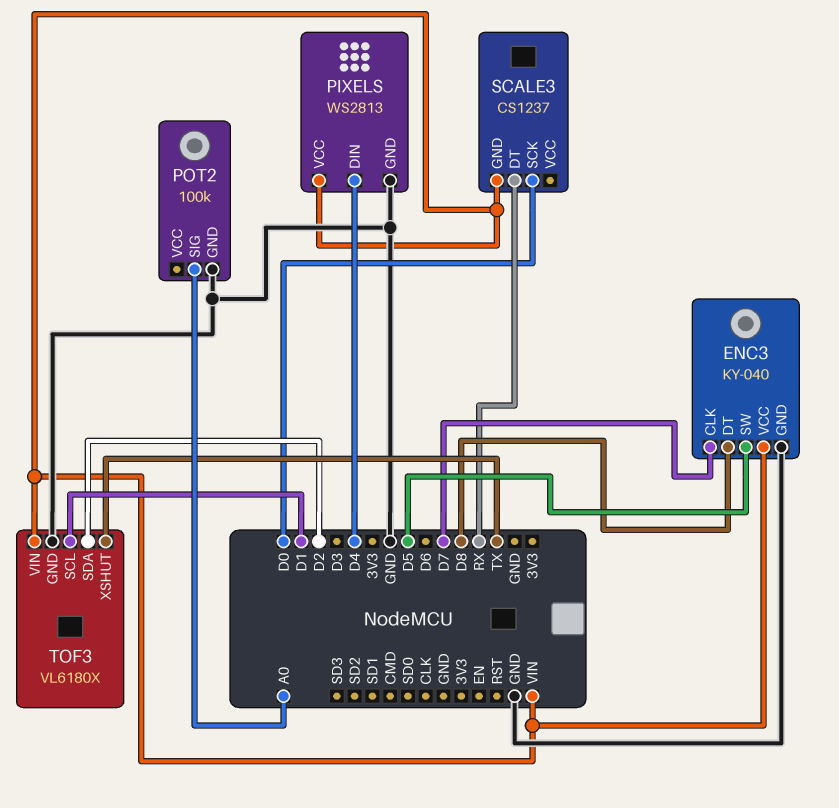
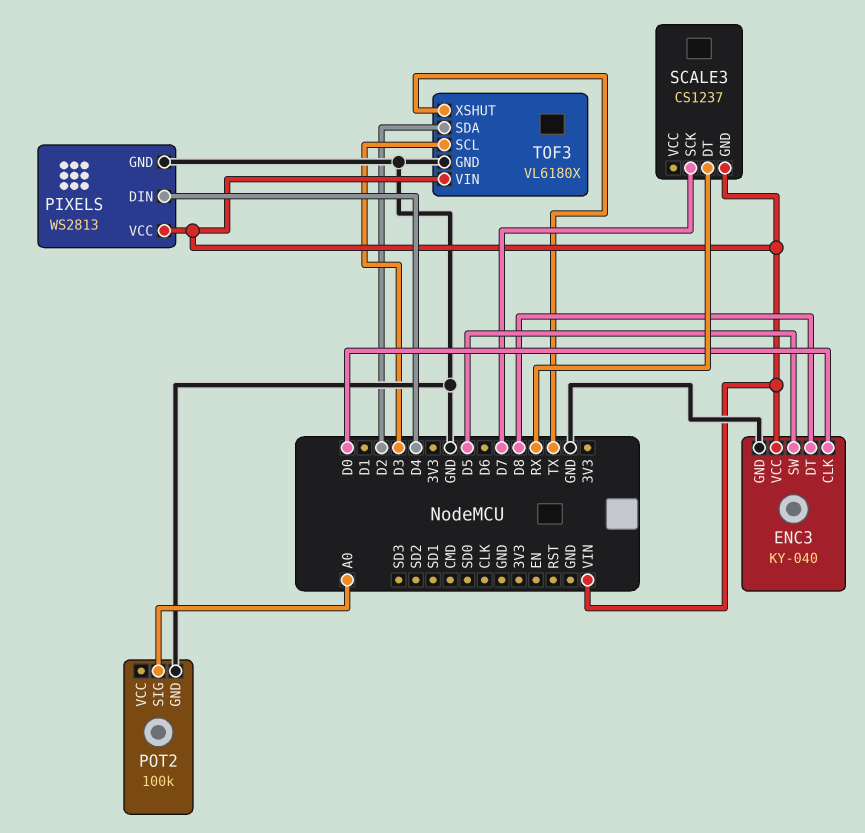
ENC3 pin CLK: D7 -> D0
SCALE3 pin SCK: D0 -> D7
TOF3 pin SCL: D1 -> D3

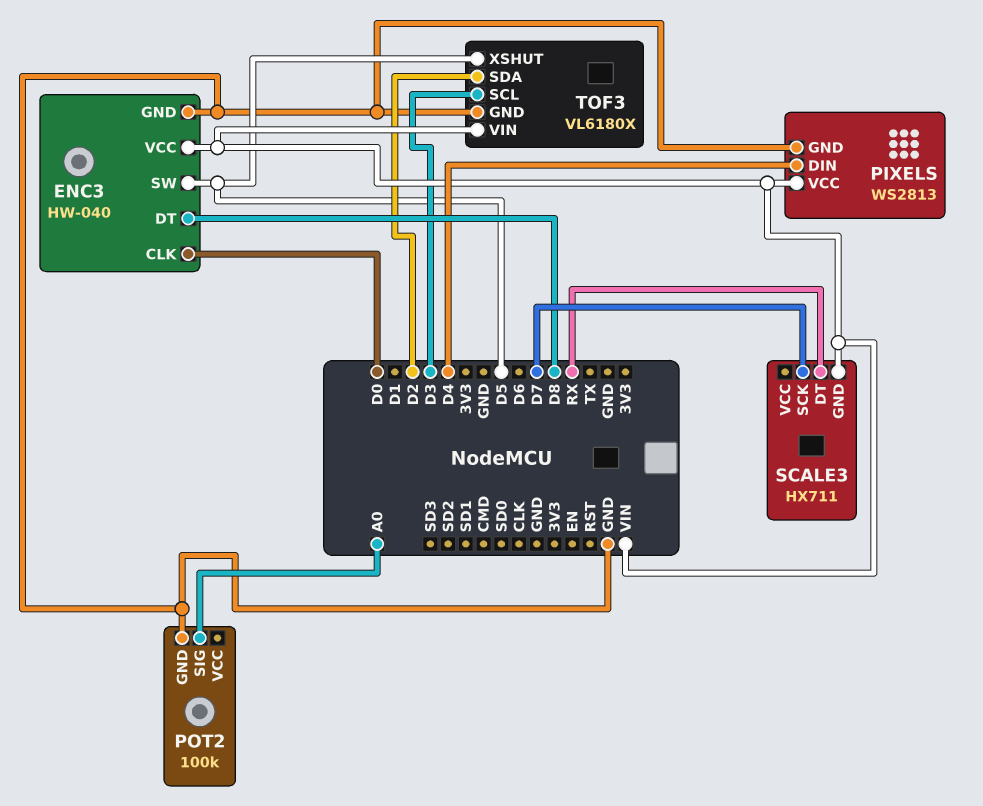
ENC3: KY-040 -> HW-040
SCALE3: CS1237 -> HX711
TOF3 pin XSHUT: TX -> D5

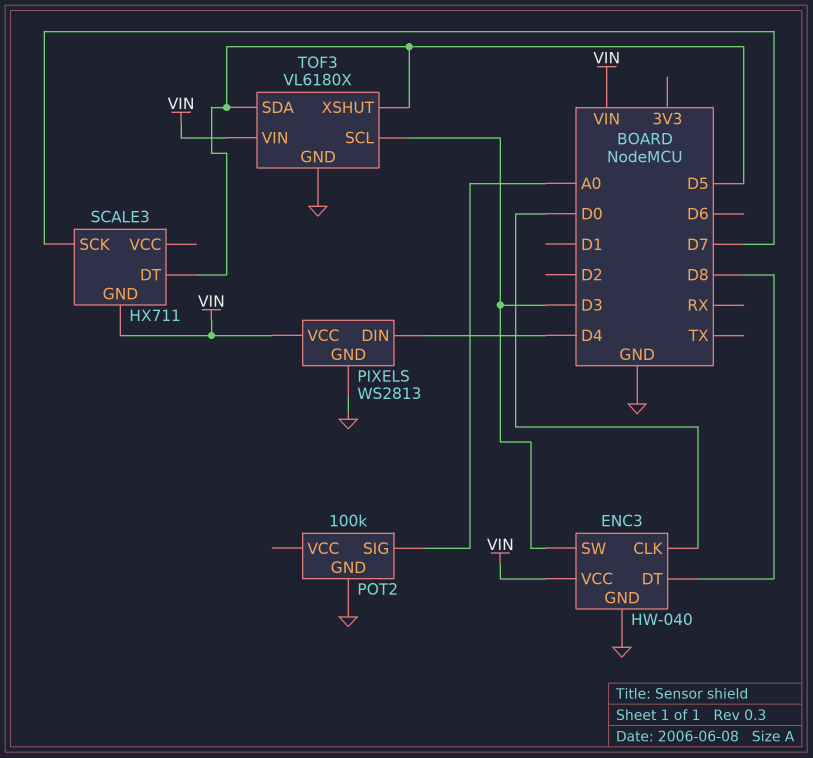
ENC3 pin SW: D5 -> D3
SCALE3 pin DT: RX -> D5
TOF3 pin SDA: D2 -> D5

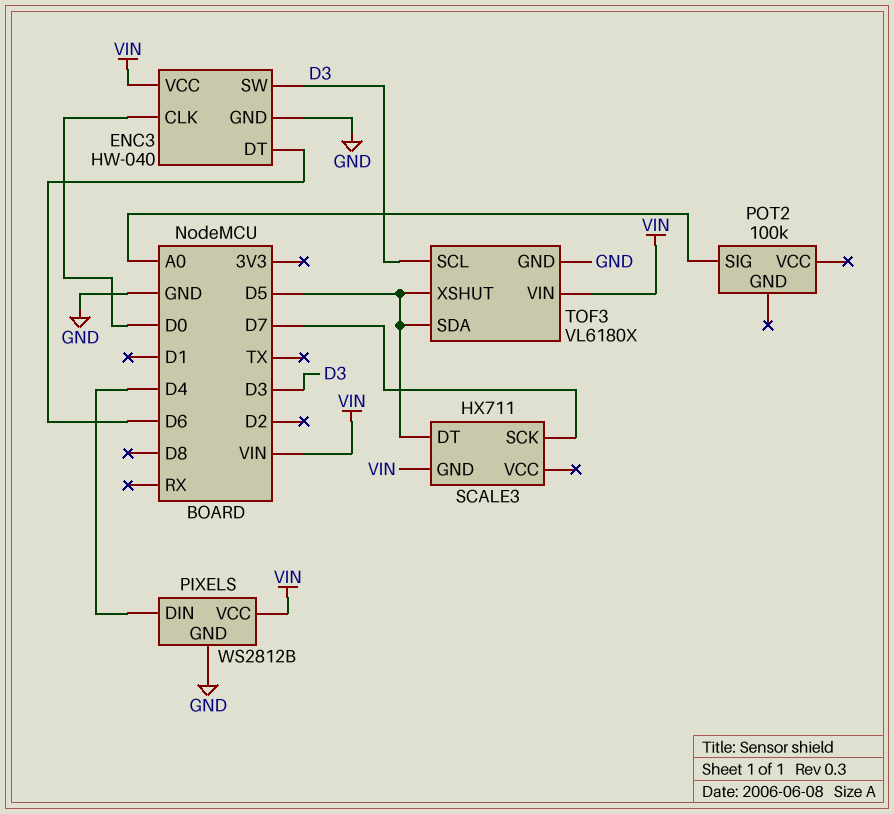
ENC3 pin DT: D8 -> D6
PIXELS: WS2813 -> WS2812B
POT2 pin GND: GND -> none

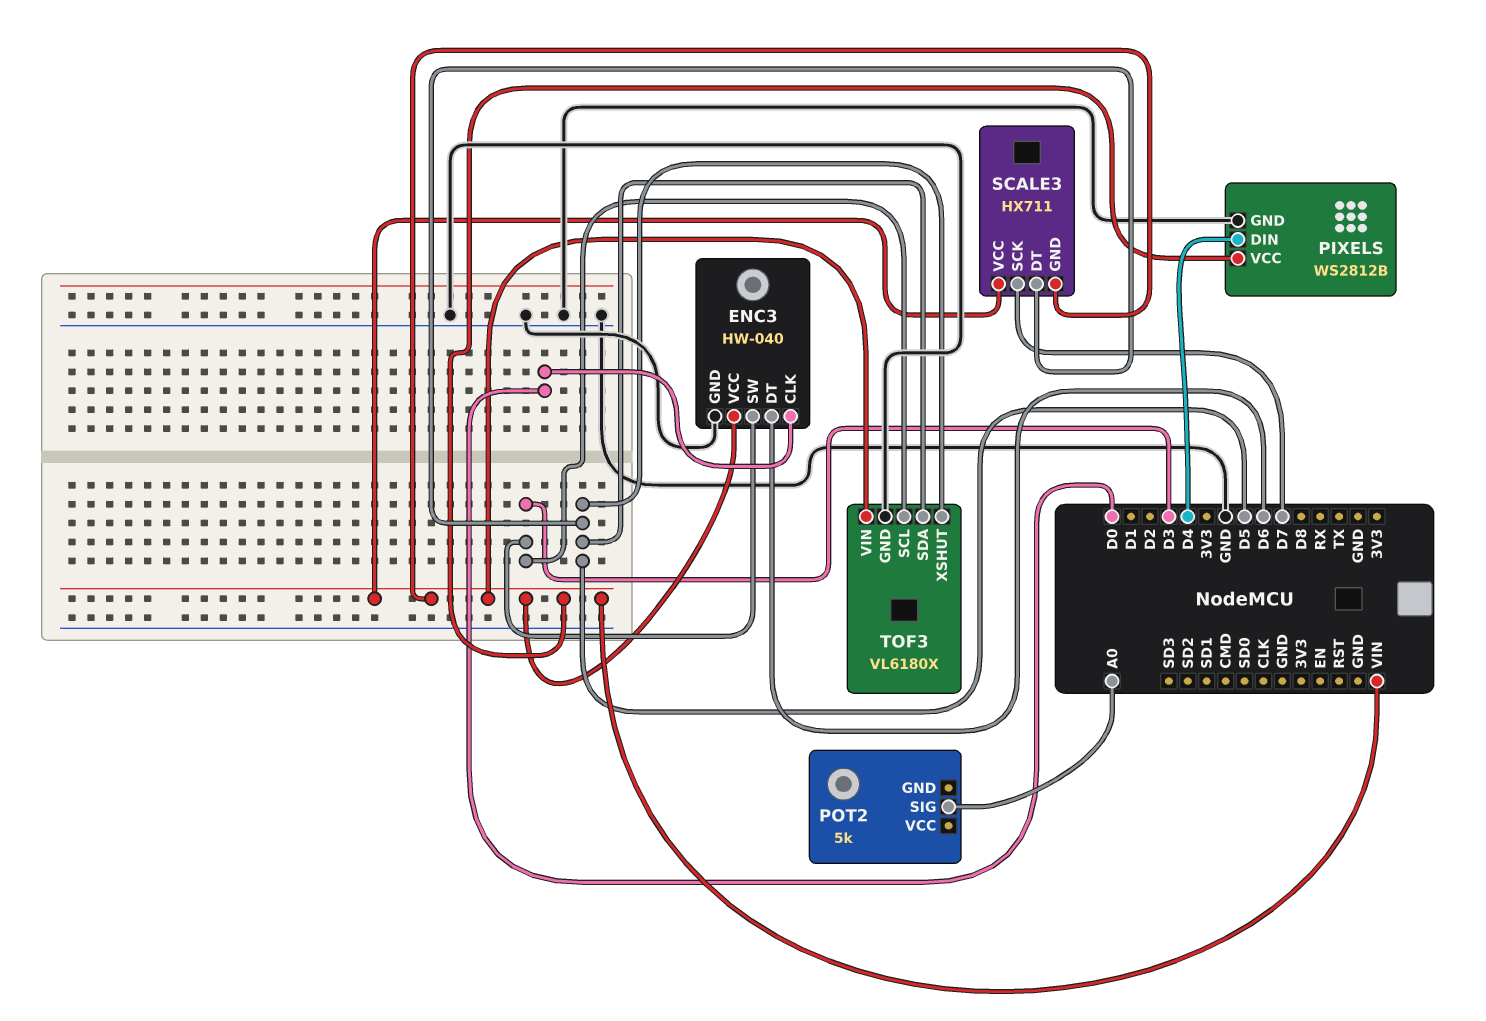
POT2: 100k -> 5k
SCALE3 pin VCC: none -> VIN

